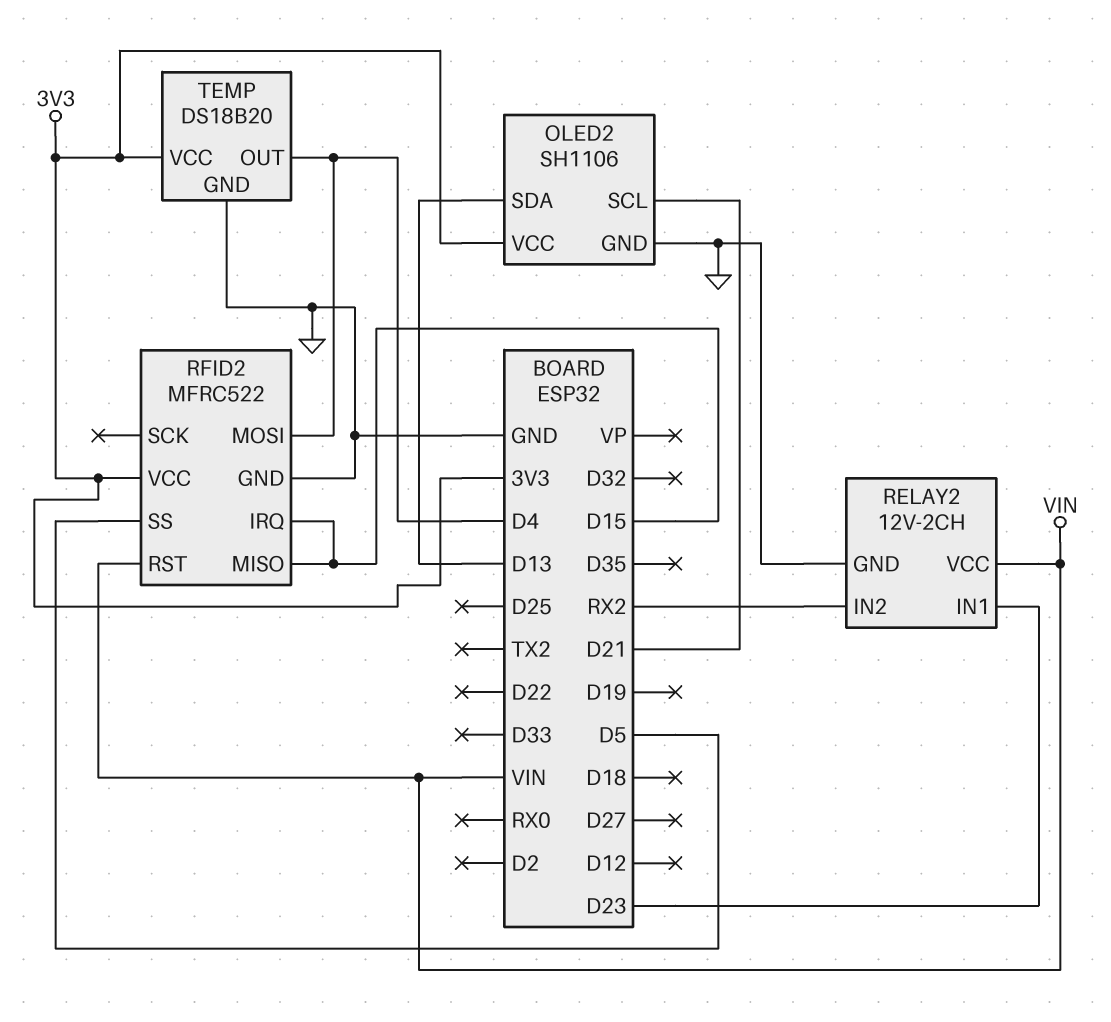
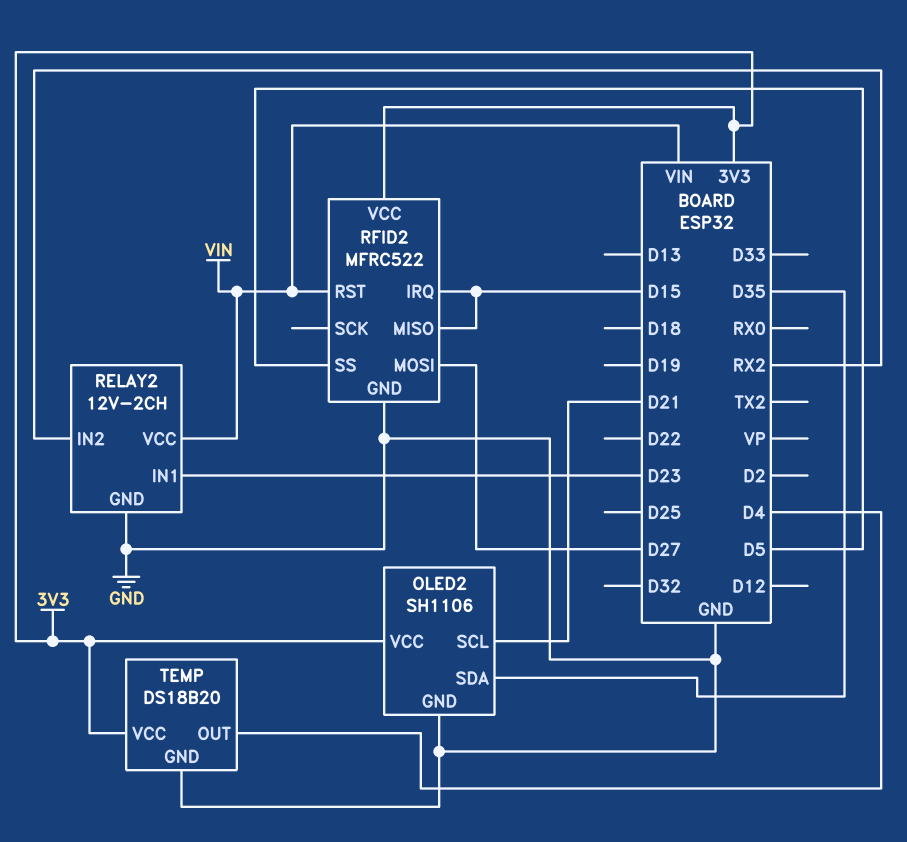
OLED2 pin SDA: D13 -> D35
RFID2 pin MOSI: D4 -> D27

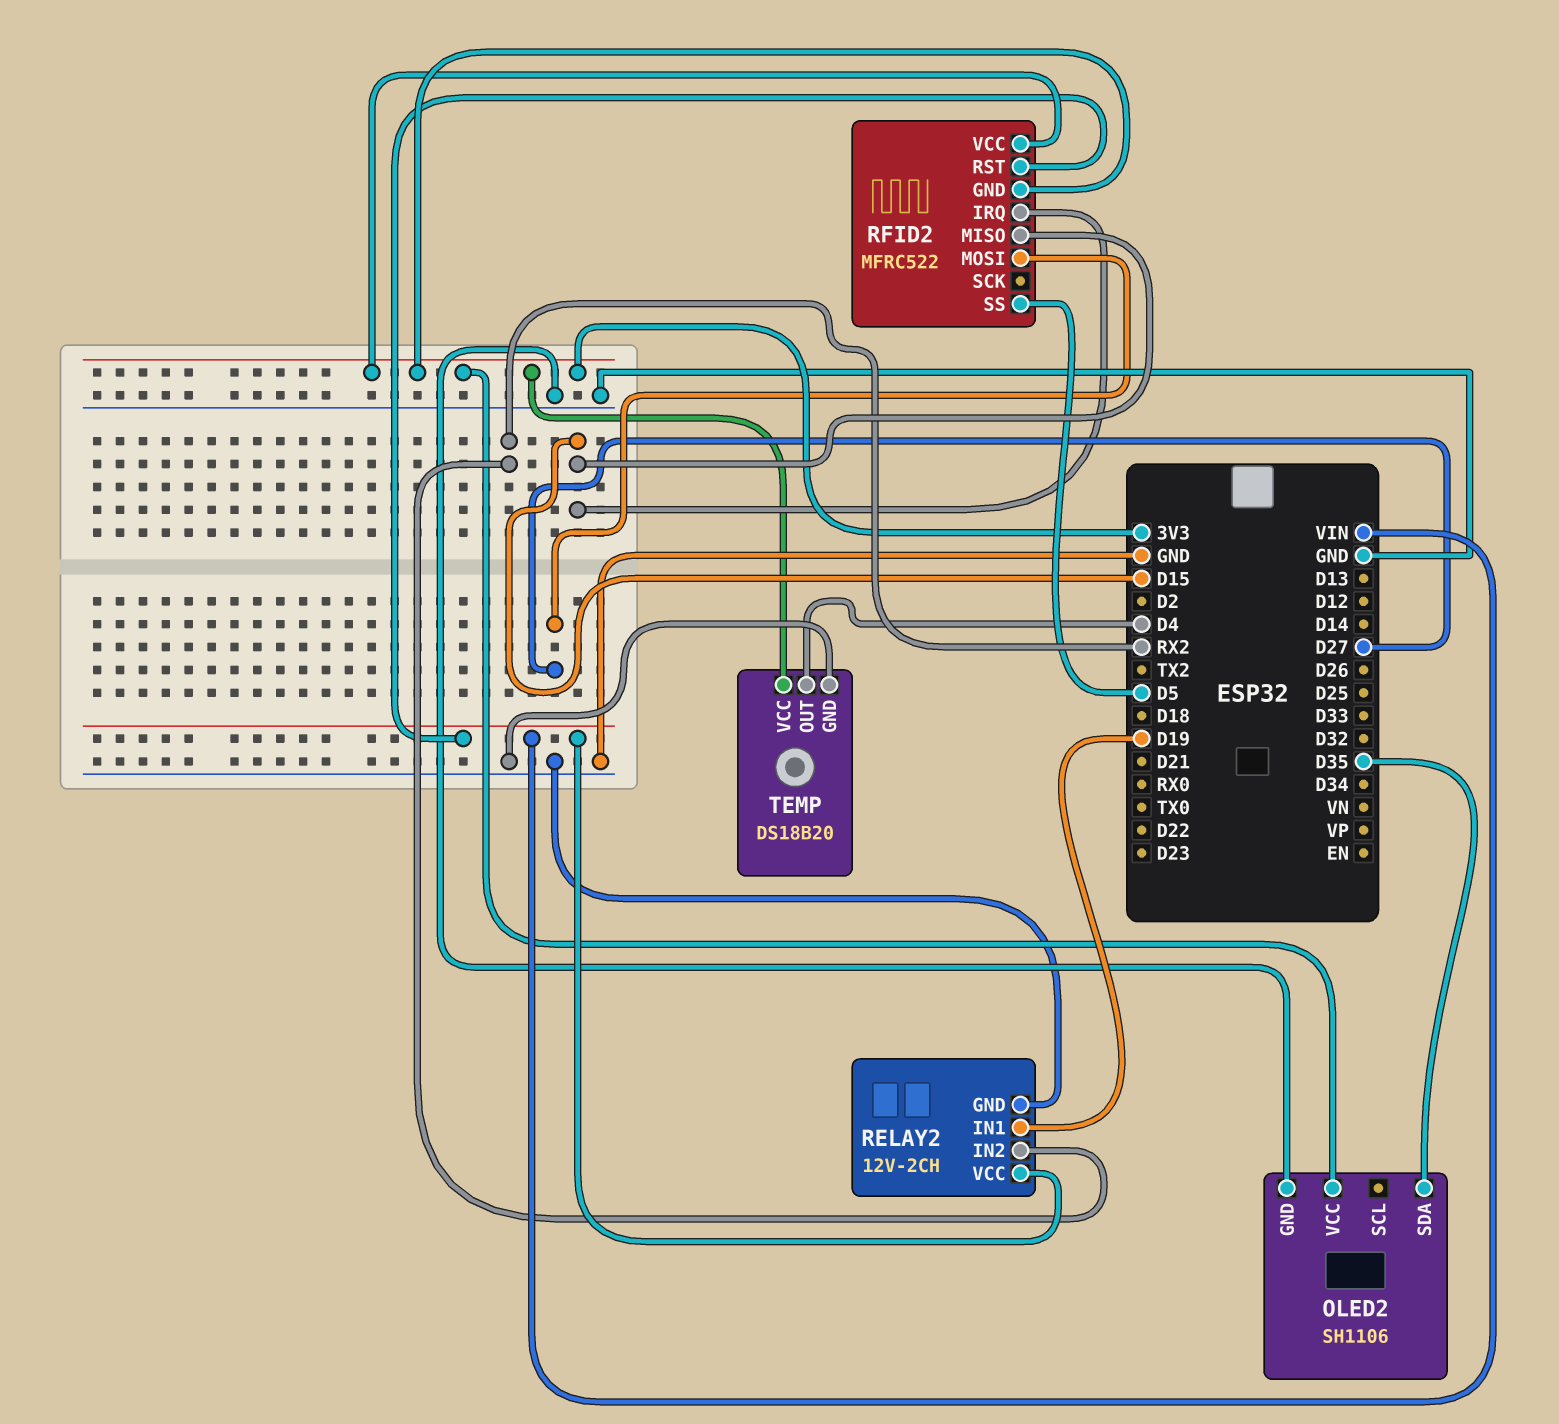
OLED2 pin SCL: D21 -> none
RELAY2 pin IN1: D23 -> D19
RFID2 pin GND: GND -> 3V3

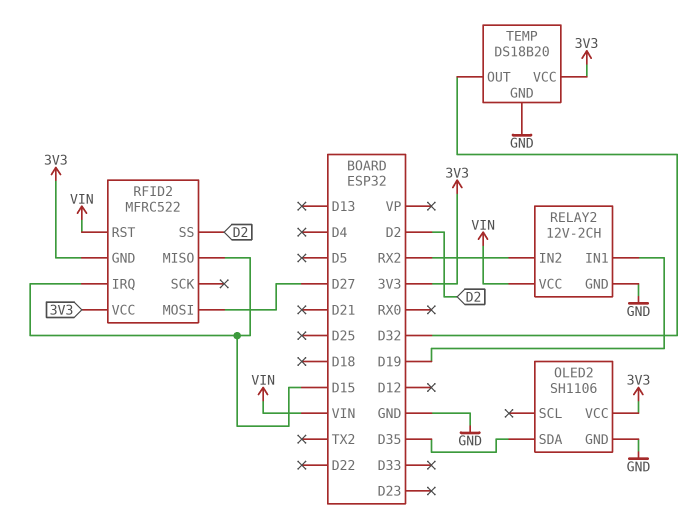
RFID2 pin SS: D5 -> D2
TEMP pin OUT: D4 -> D32

